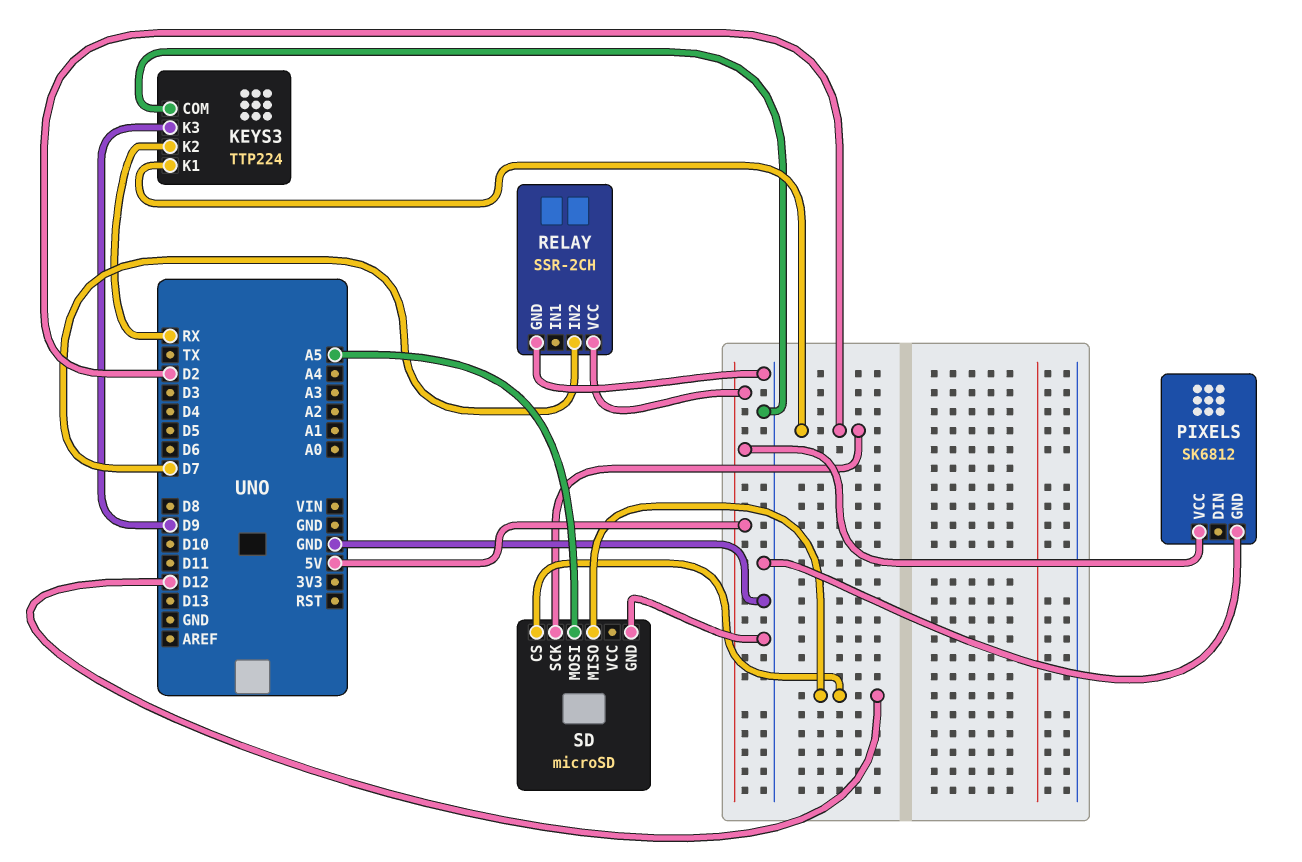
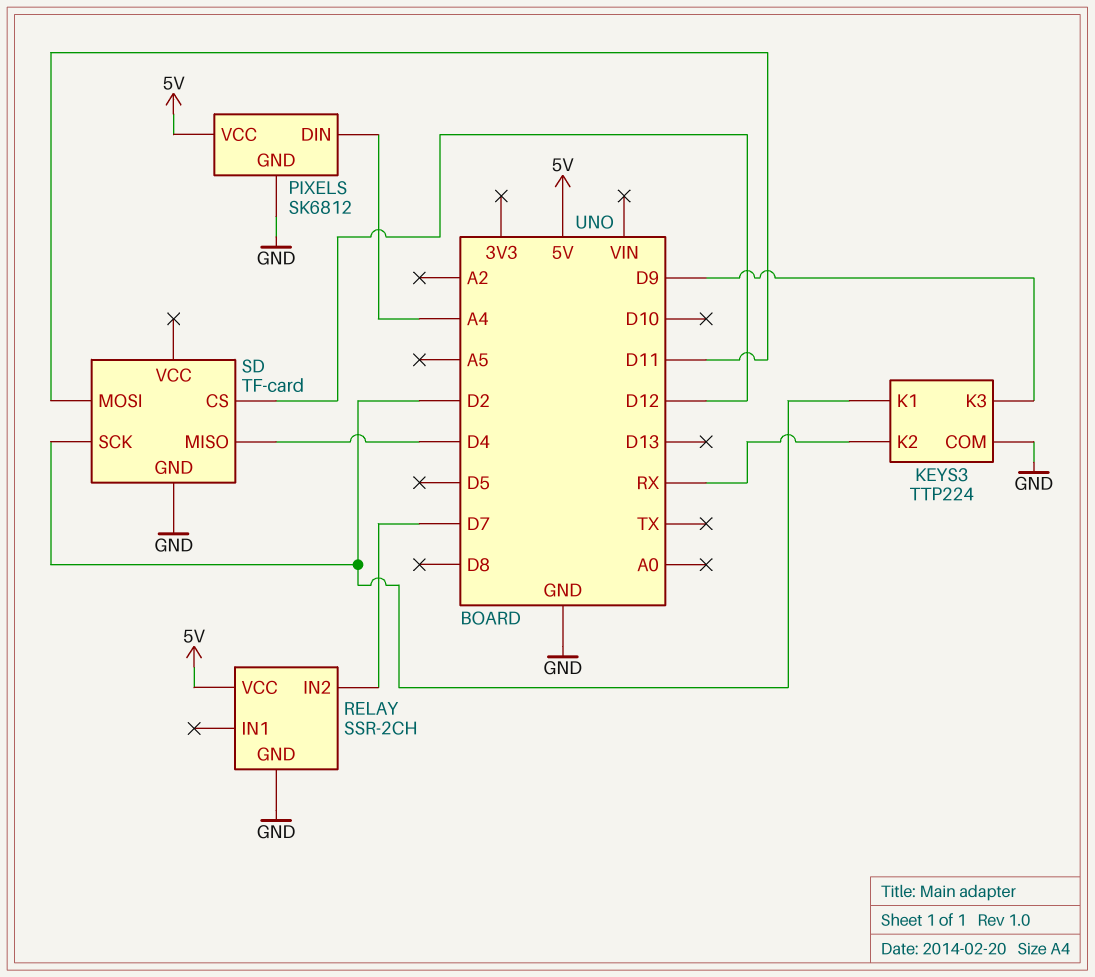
PIXELS pin DIN: none -> A4
SD: microSD -> TF-card
SD pin MISO: D12 -> D4
SD pin MOSI: A5 -> D11

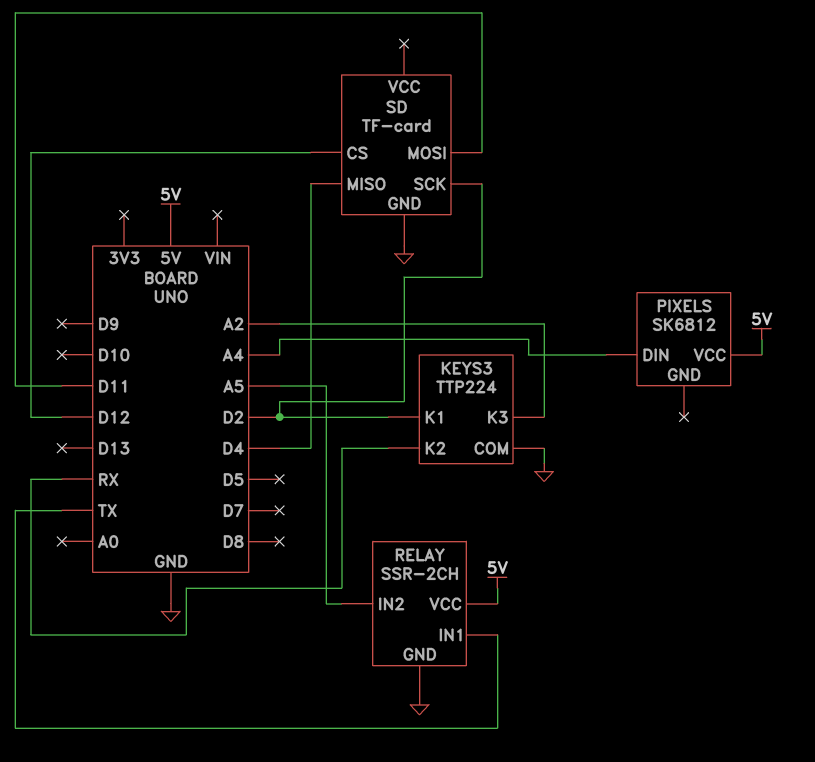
KEYS3 pin K3: D9 -> A2
PIXELS pin GND: GND -> none
RELAY pin IN1: none -> TX
RELAY pin IN2: D7 -> A5

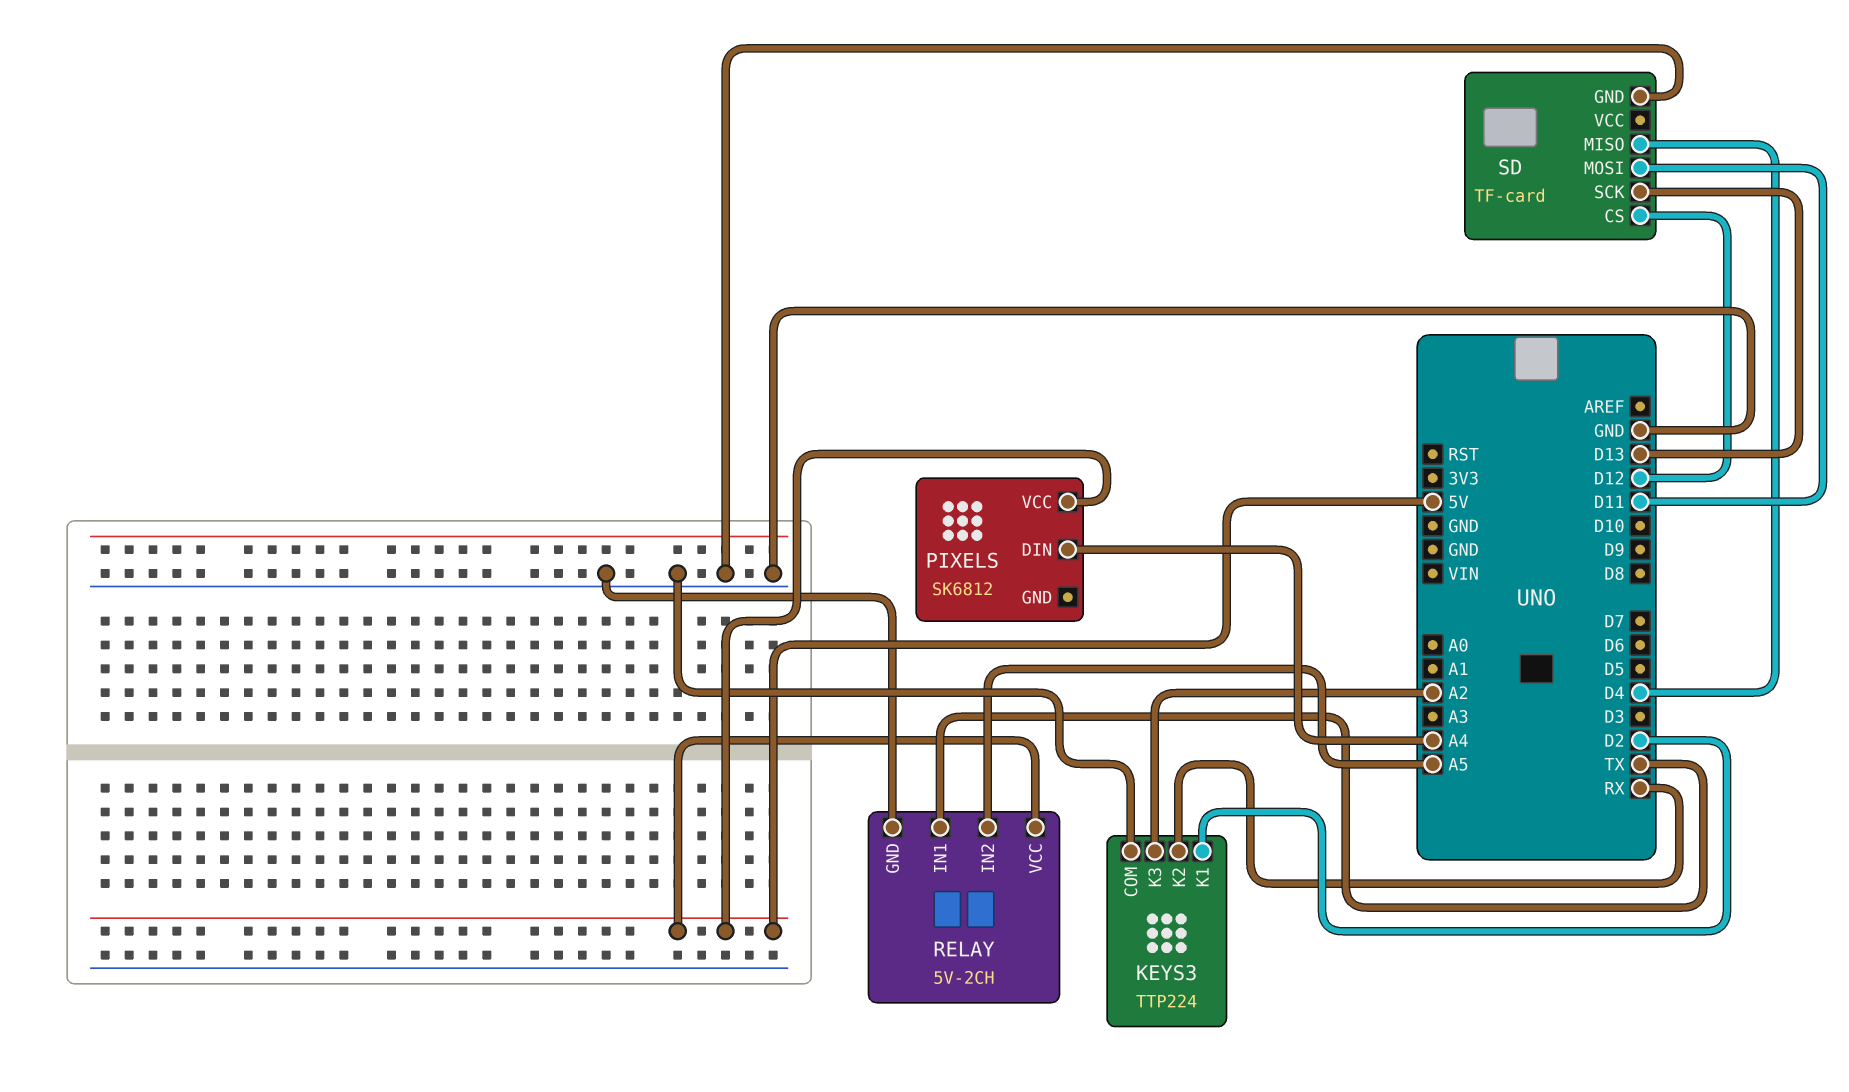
RELAY: SSR-2CH -> 5V-2CH
SD pin SCK: D2 -> D13

